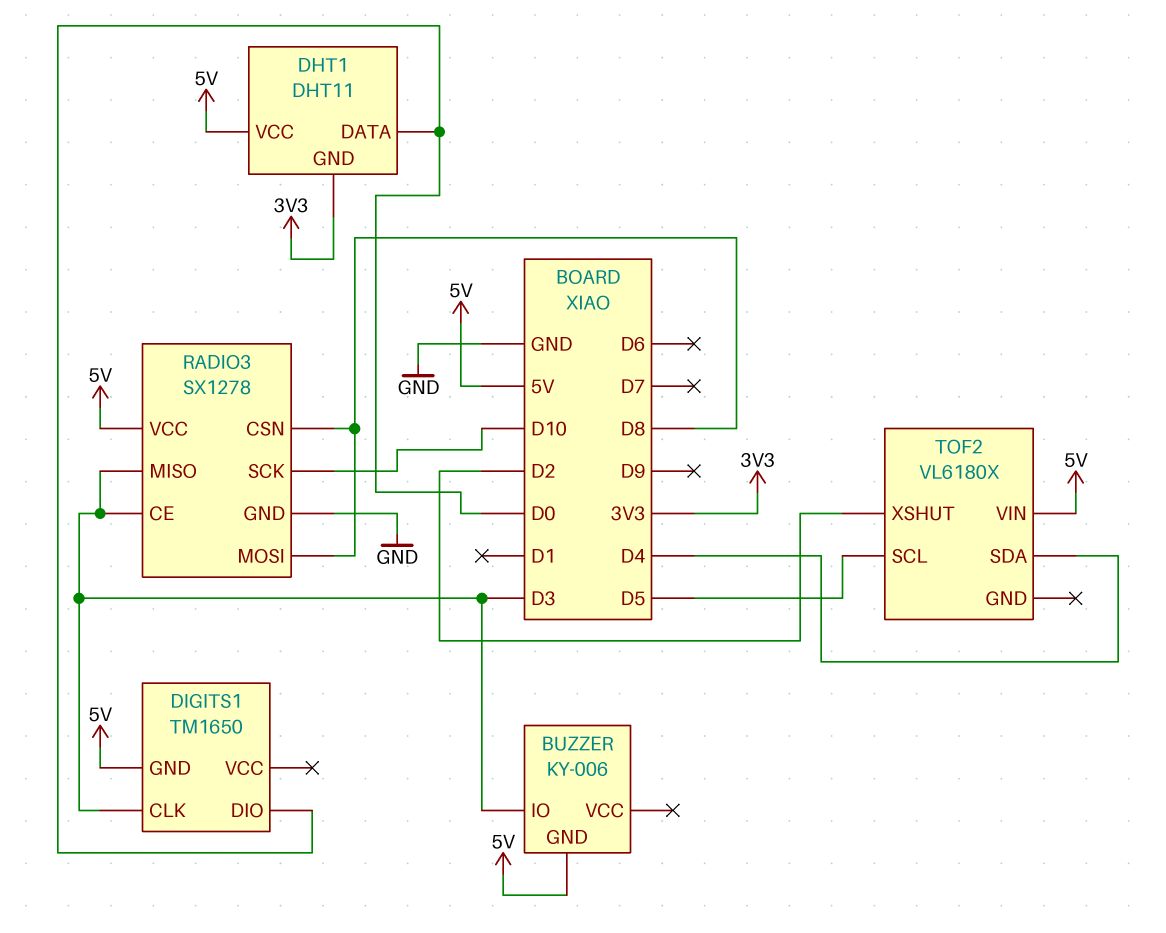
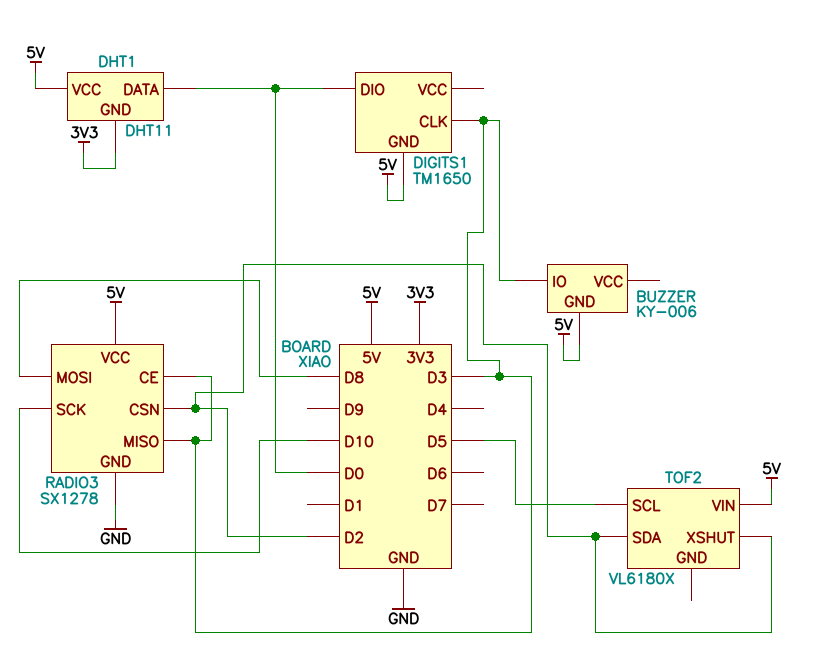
RADIO3 pin CSN: D8 -> D2
TOF2 pin SDA: D4 -> D2

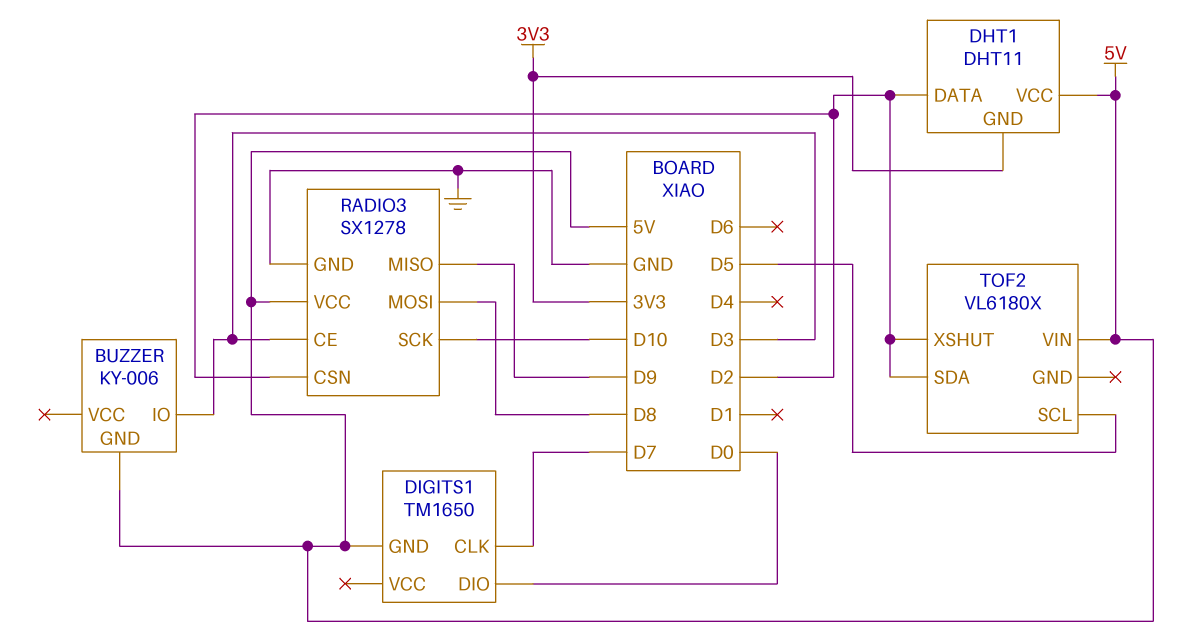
DHT1 pin DATA: D0 -> D2
DIGITS1 pin CLK: D3 -> D7
RADIO3 pin MISO: D3 -> D9

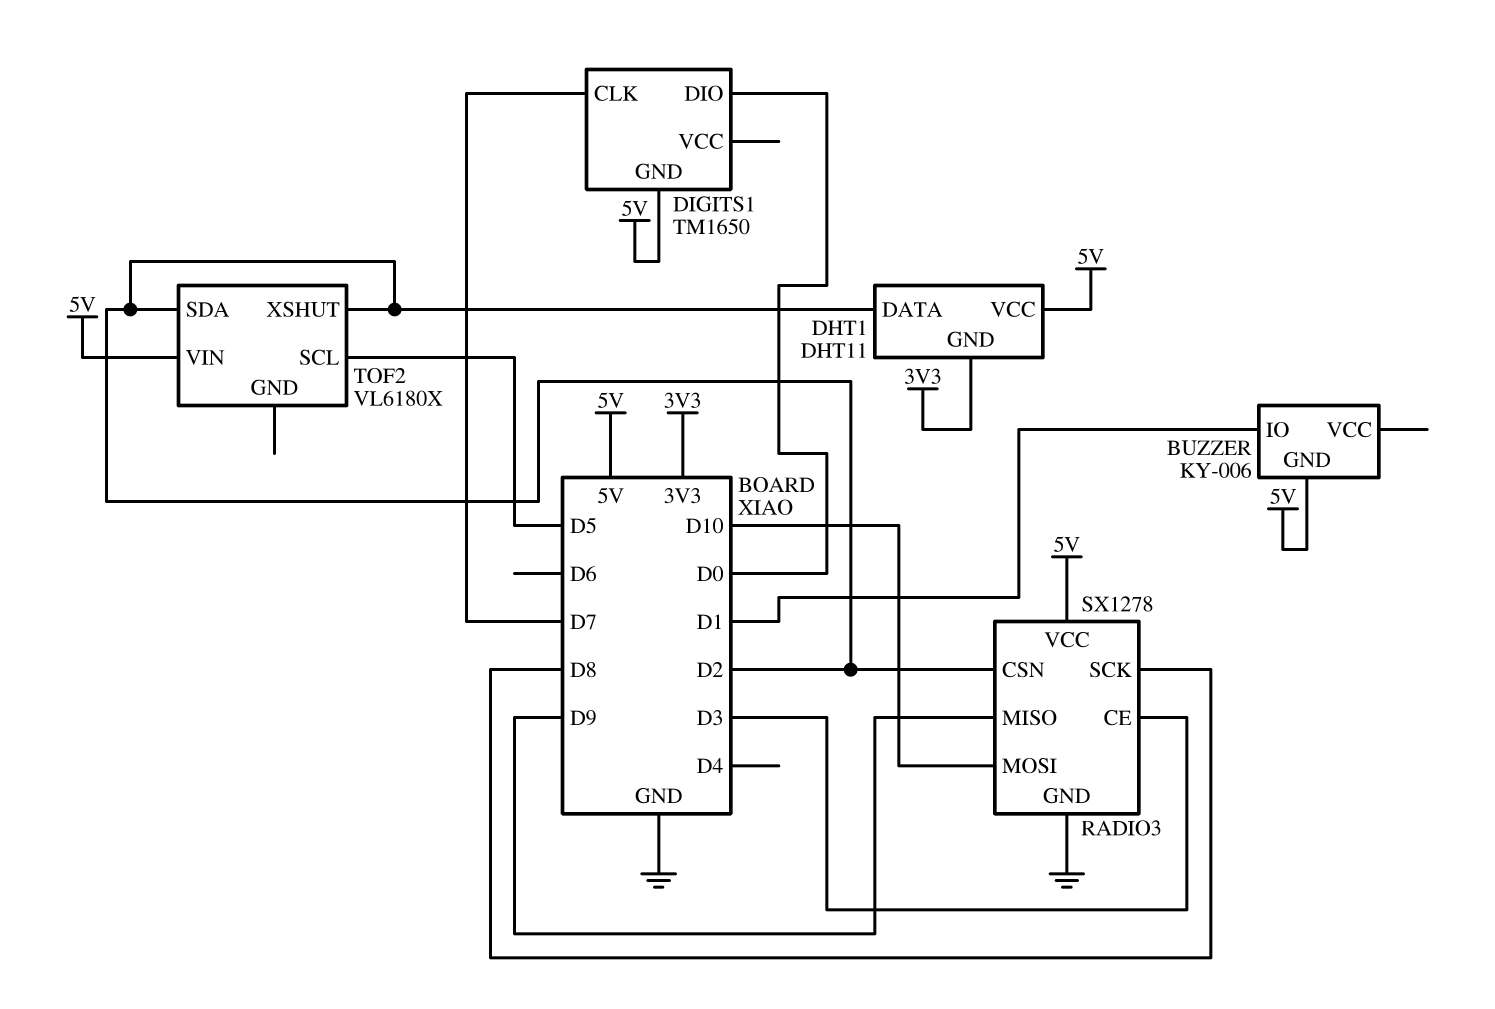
BUZZER pin IO: D3 -> D1
RADIO3 pin MOSI: D8 -> D10
RADIO3 pin SCK: D10 -> D8

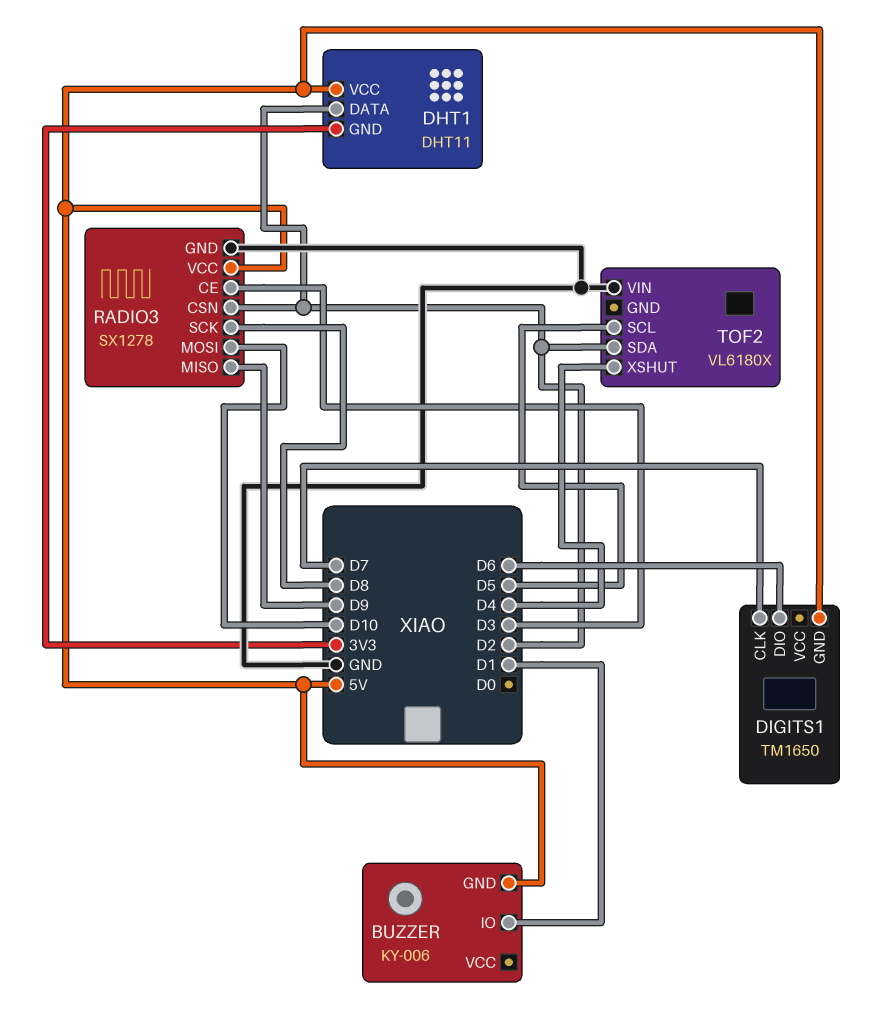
DIGITS1 pin DIO: D0 -> D6
TOF2 pin VIN: 5V -> GND
TOF2 pin XSHUT: D2 -> D4

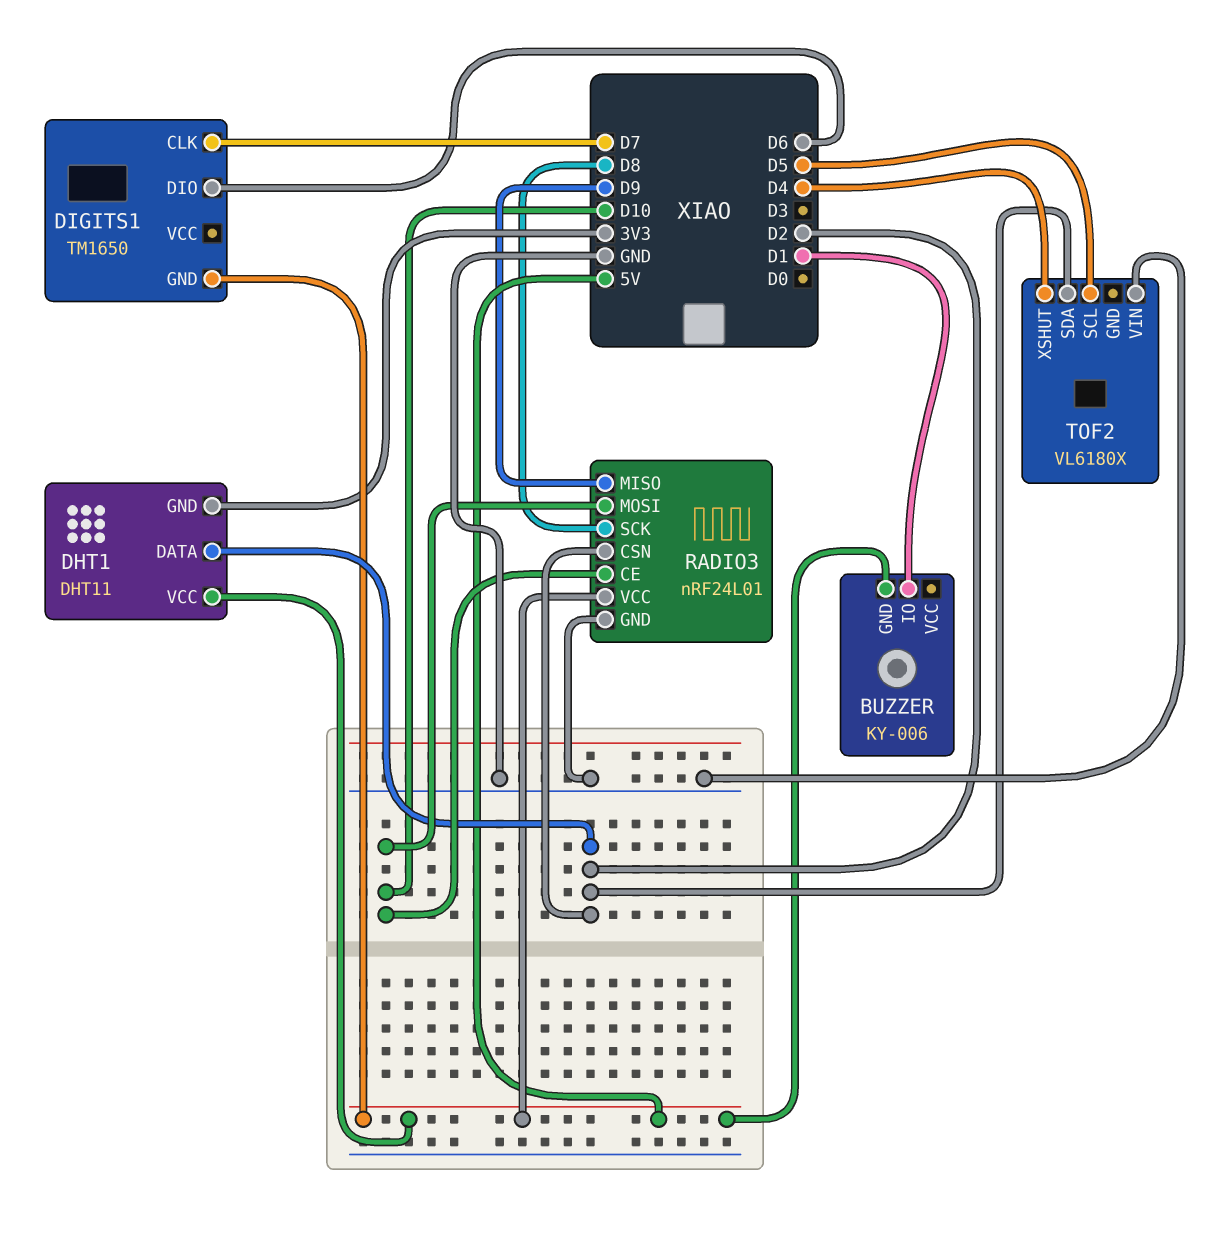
RADIO3: SX1278 -> nRF24L01
RADIO3 pin CE: D3 -> D10

